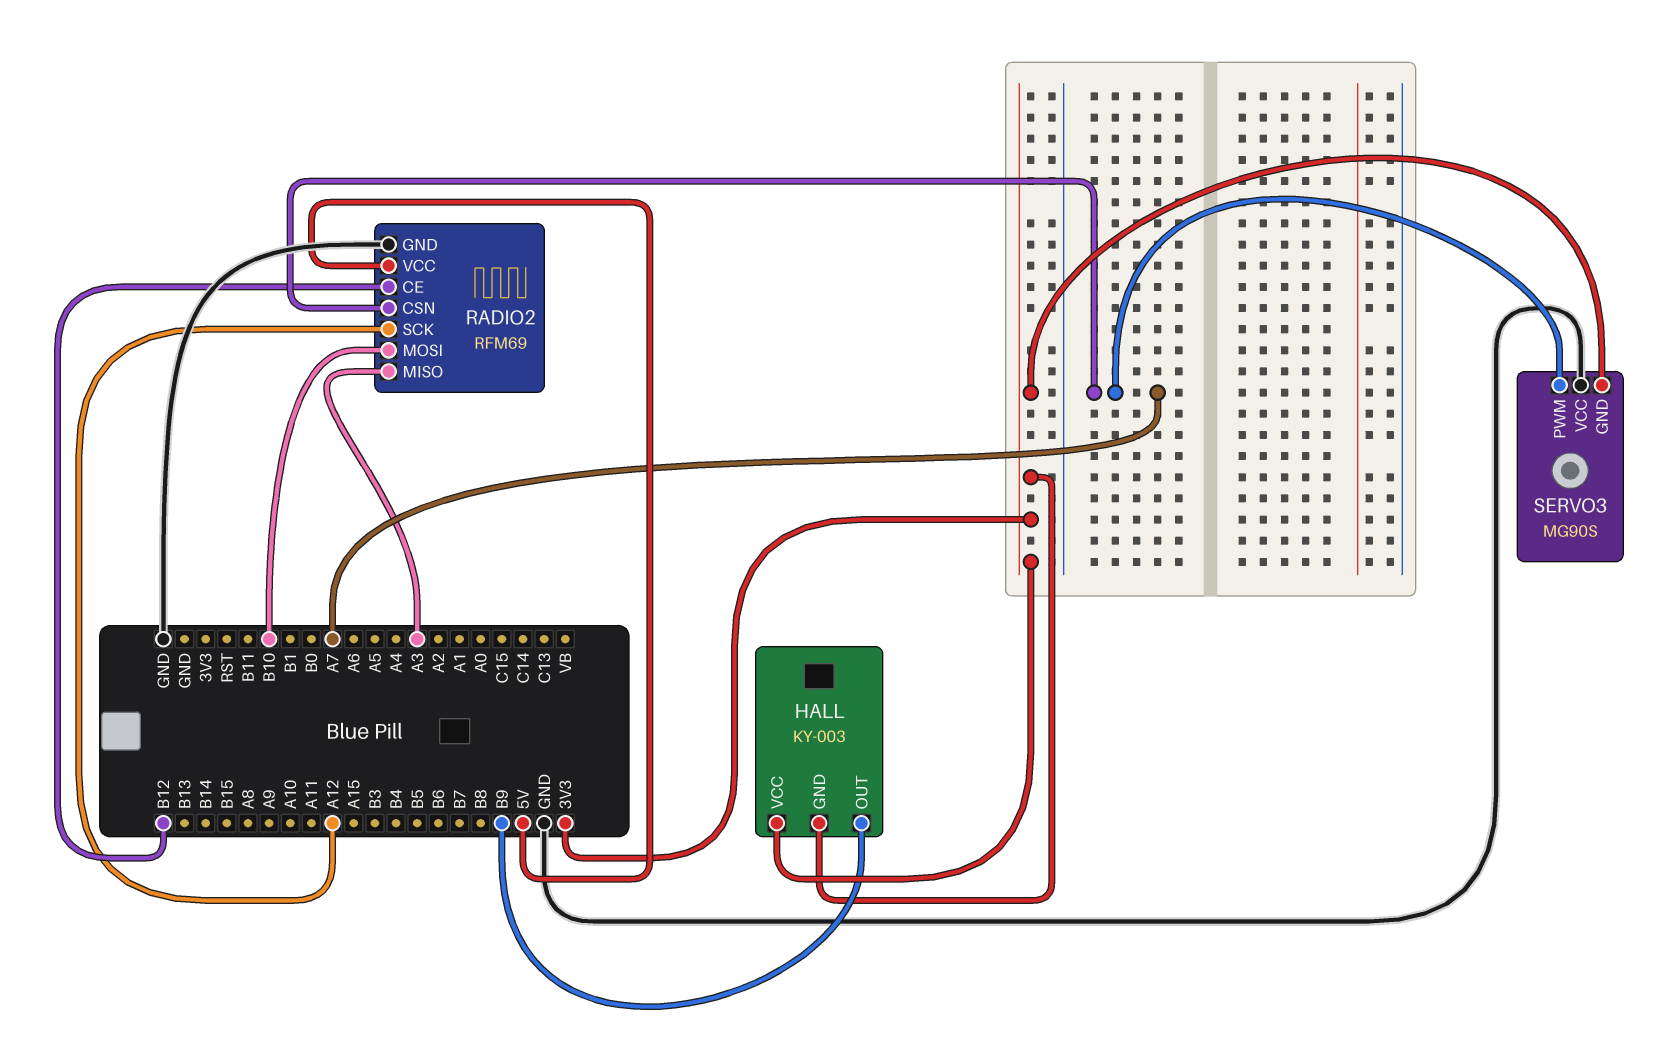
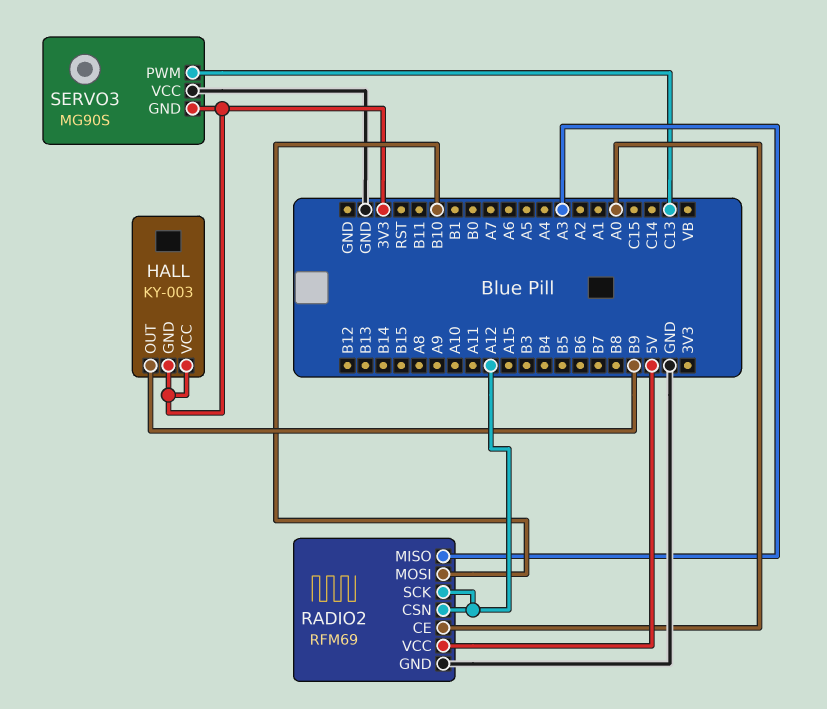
RADIO2 pin CE: B12 -> A0
RADIO2 pin CSN: A7 -> A12
SERVO3 pin PWM: A7 -> C13

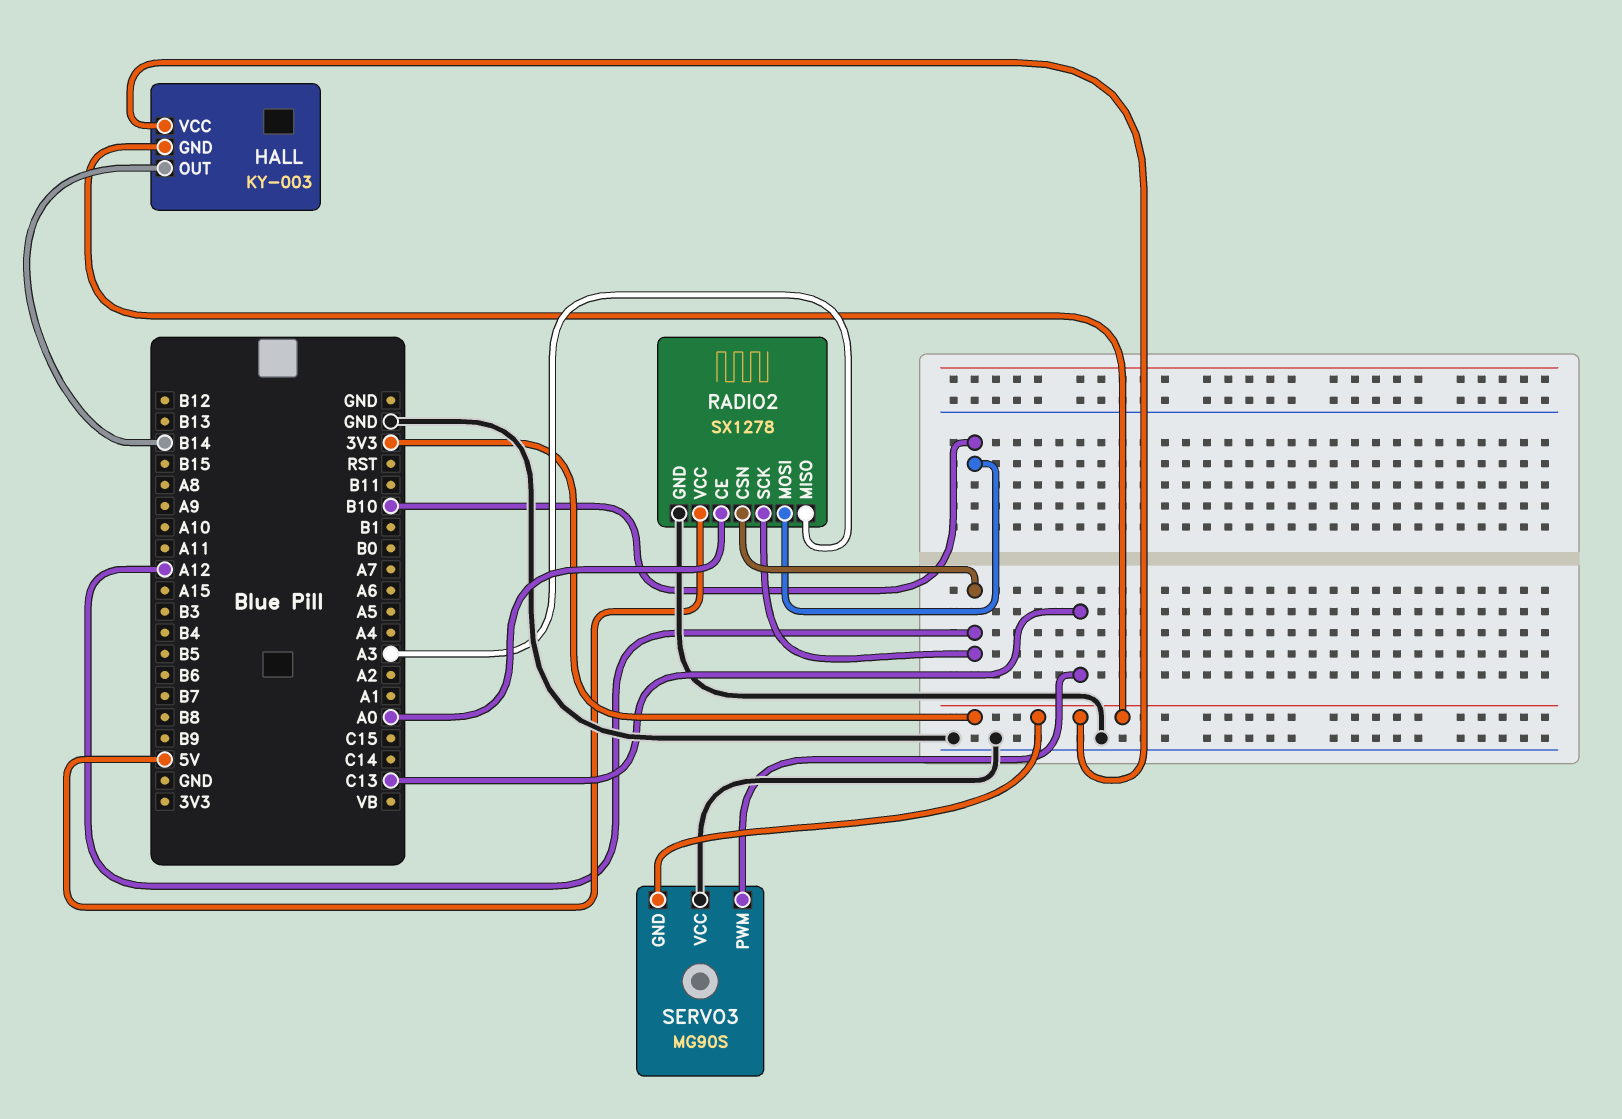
HALL pin OUT: B9 -> B14
RADIO2: RFM69 -> SX1278

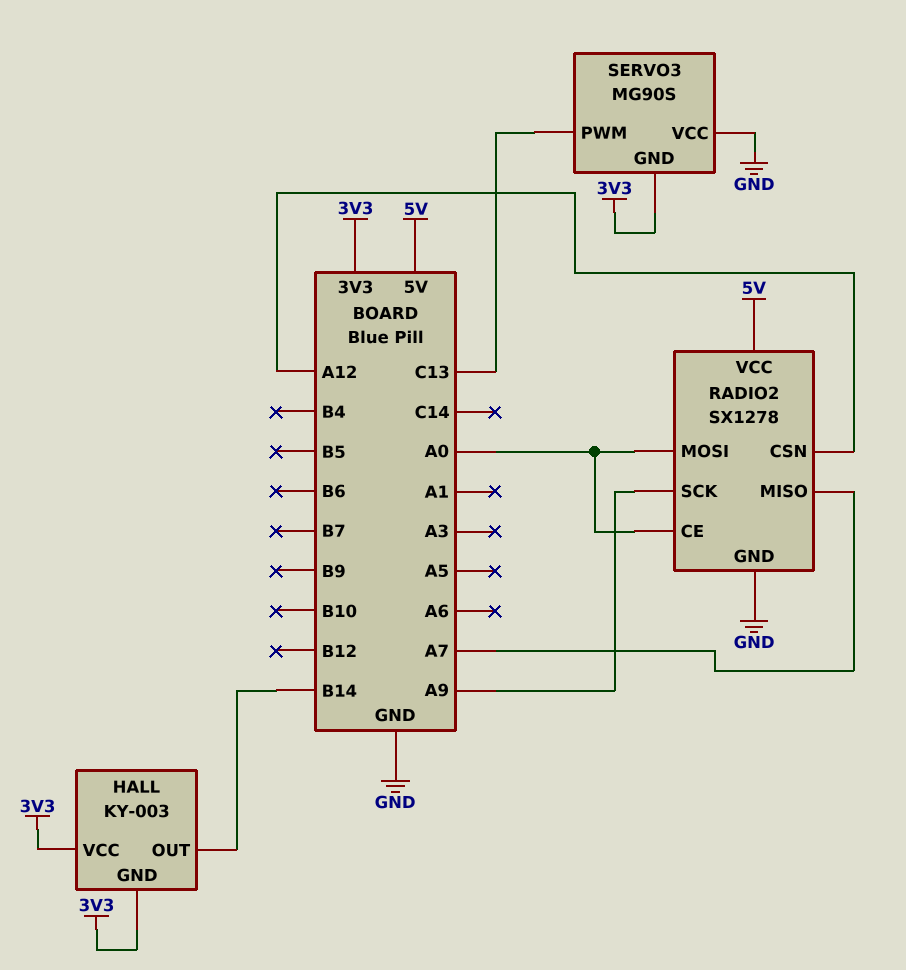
RADIO2 pin MISO: A3 -> A7
RADIO2 pin MOSI: B10 -> A0
RADIO2 pin SCK: A12 -> A9

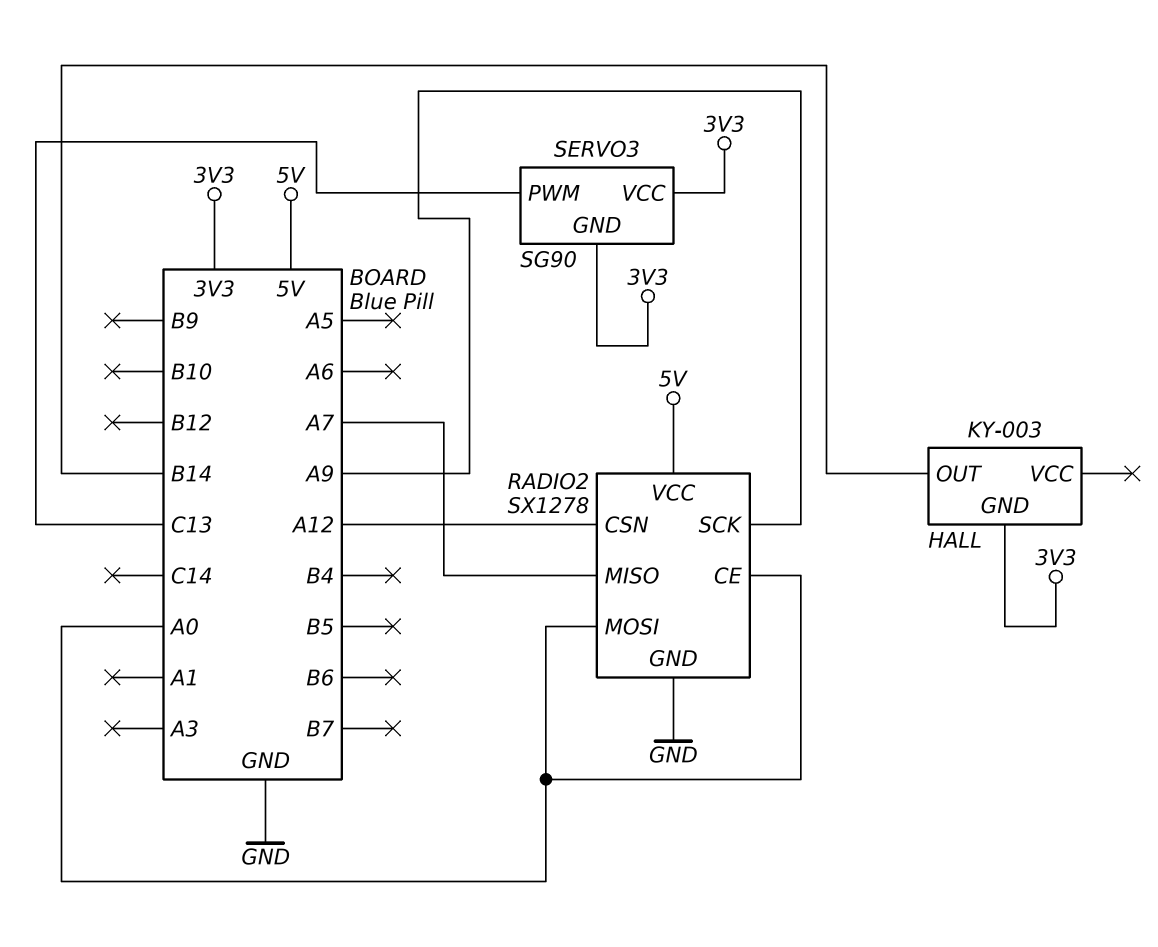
HALL pin VCC: 3V3 -> none
SERVO3: MG90S -> SG90
SERVO3 pin VCC: GND -> 3V3

